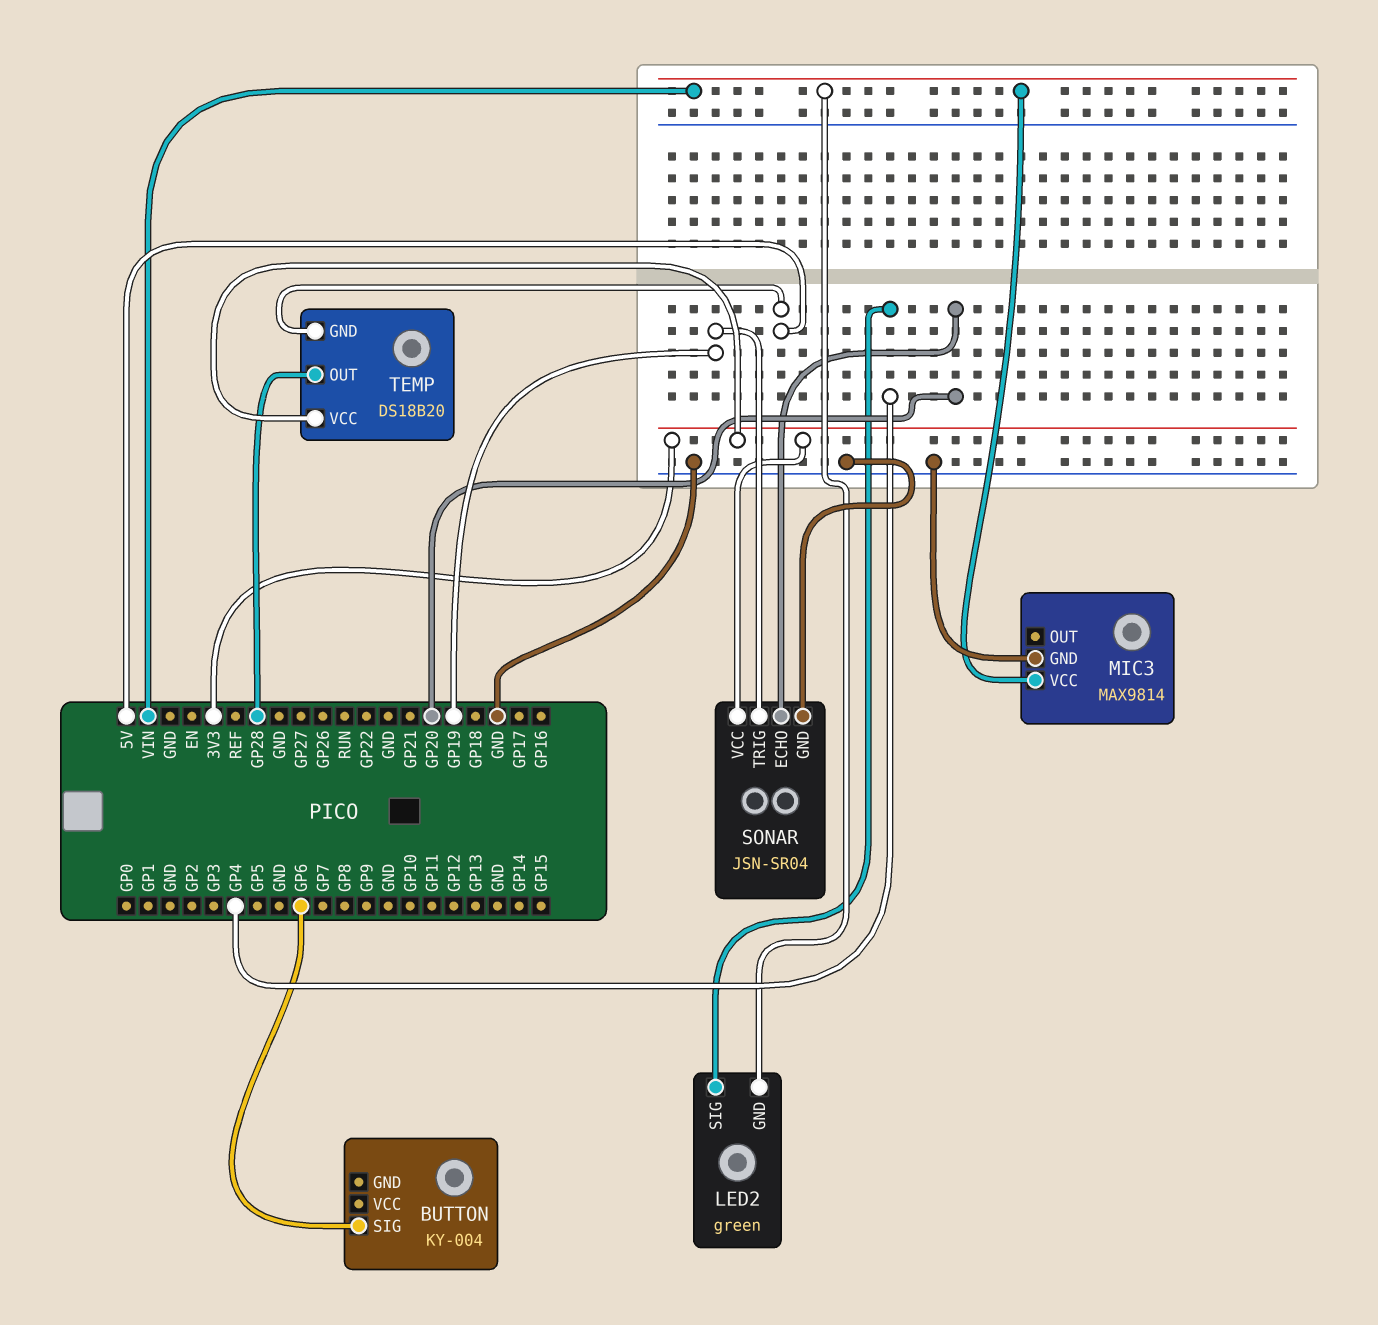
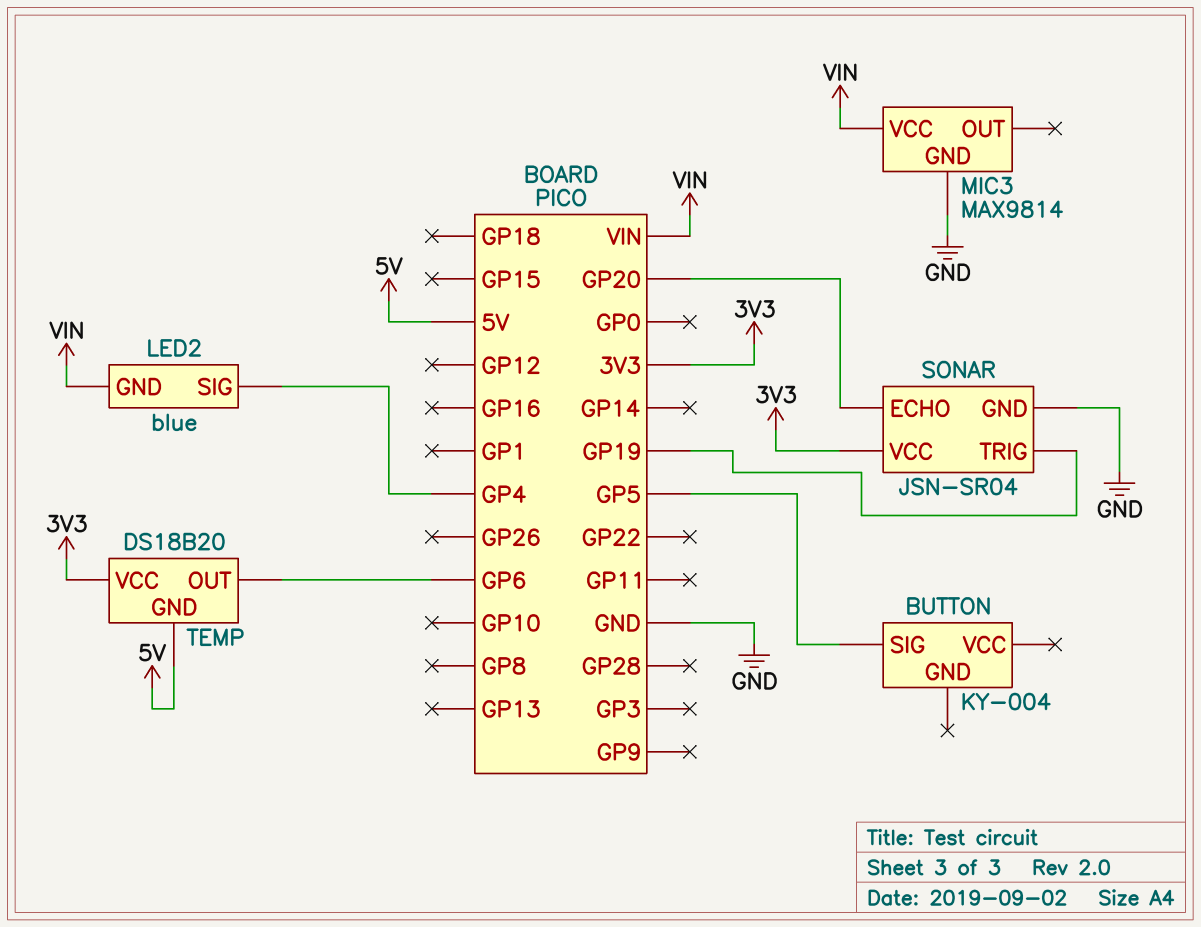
BUTTON pin SIG: GP6 -> GP5
LED2: green -> blue
TEMP pin OUT: GP28 -> GP6

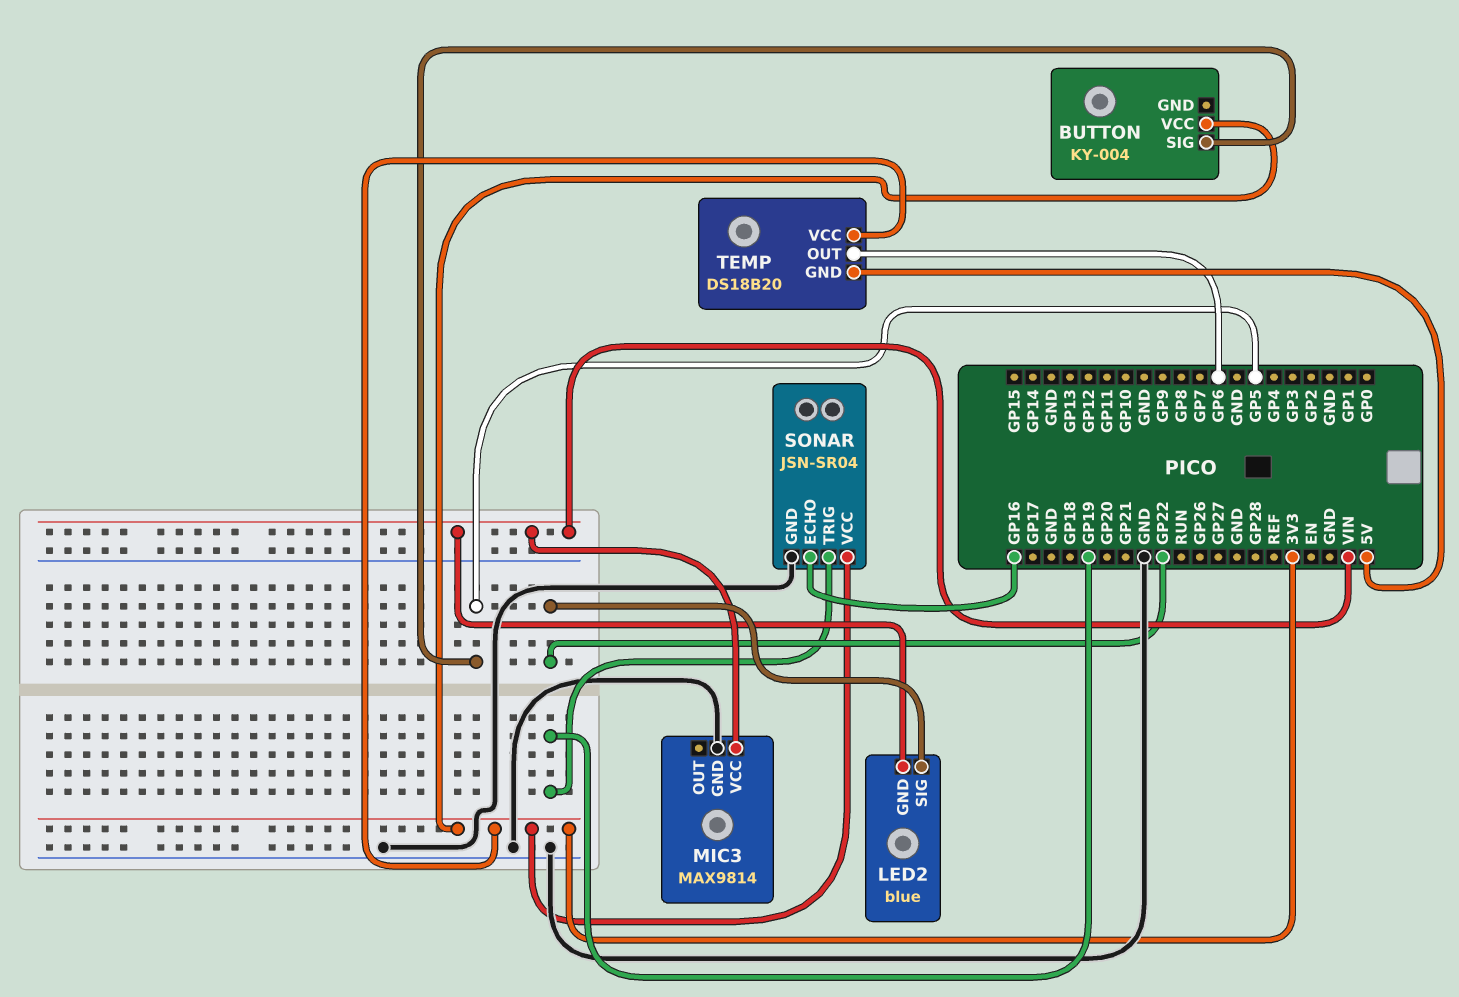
BUTTON pin VCC: none -> 3V3
LED2 pin SIG: GP4 -> GP22
SONAR pin ECHO: GP20 -> GP16

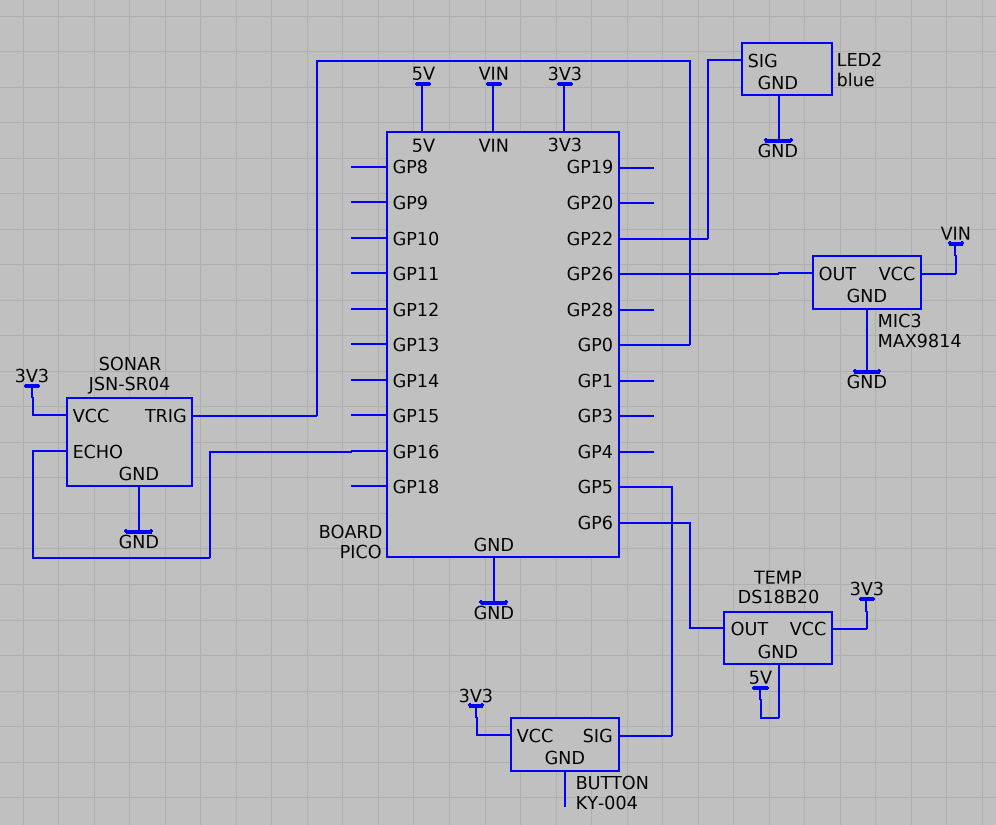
LED2 pin GND: VIN -> GND
MIC3 pin OUT: none -> GP26
SONAR pin TRIG: GP19 -> GP0

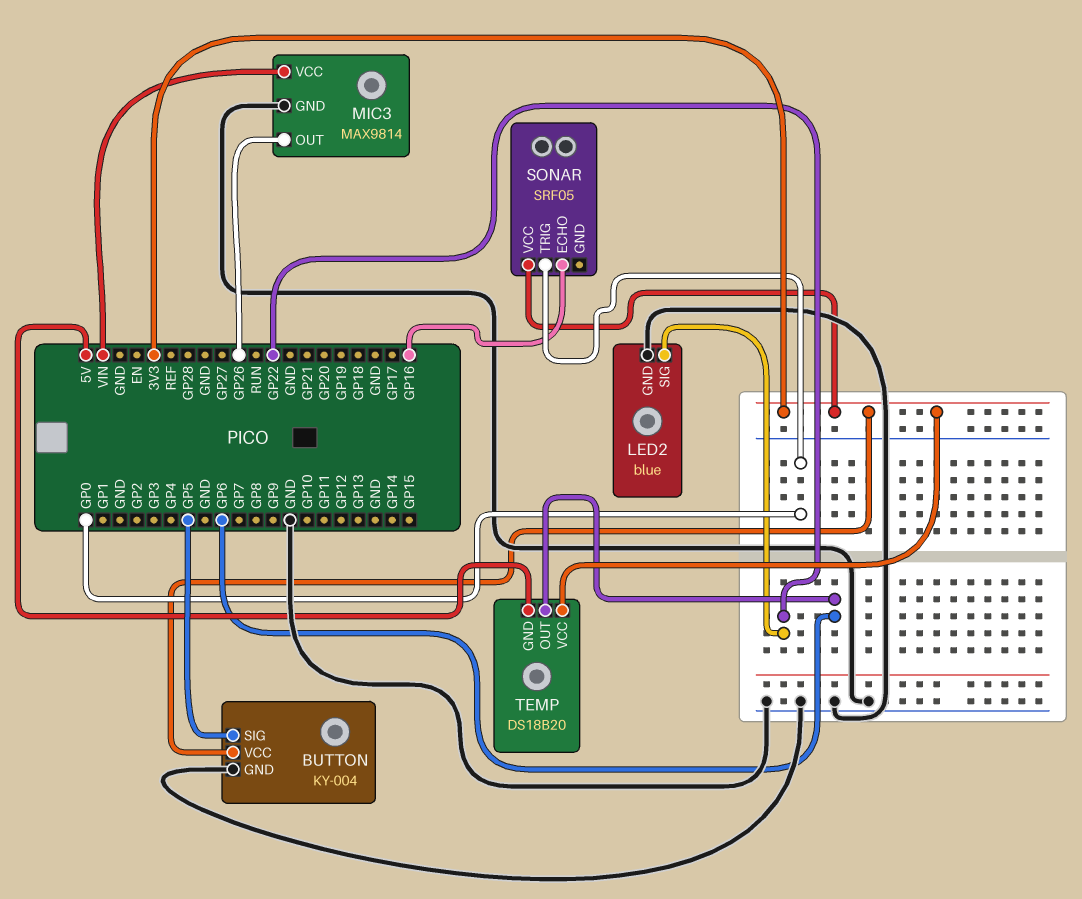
BUTTON pin GND: none -> GND
SONAR: JSN-SR04 -> SRF05
SONAR pin GND: GND -> none

